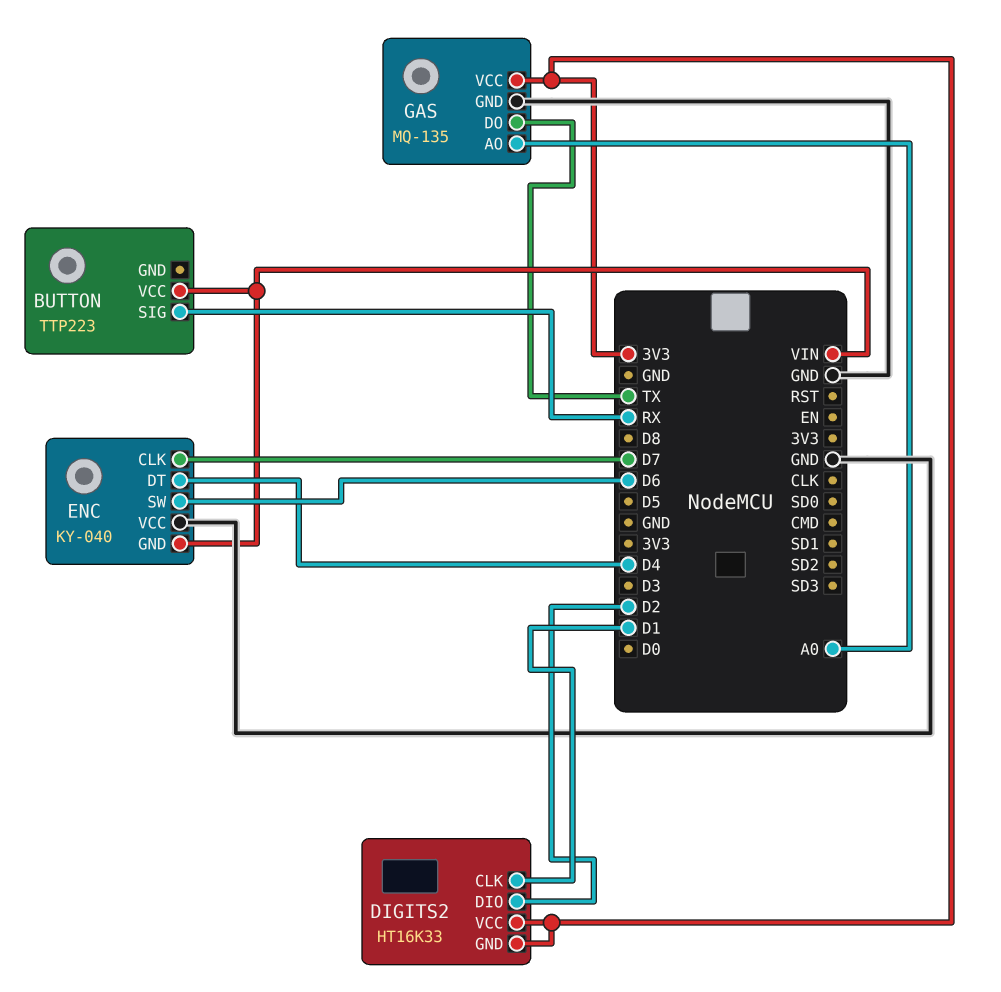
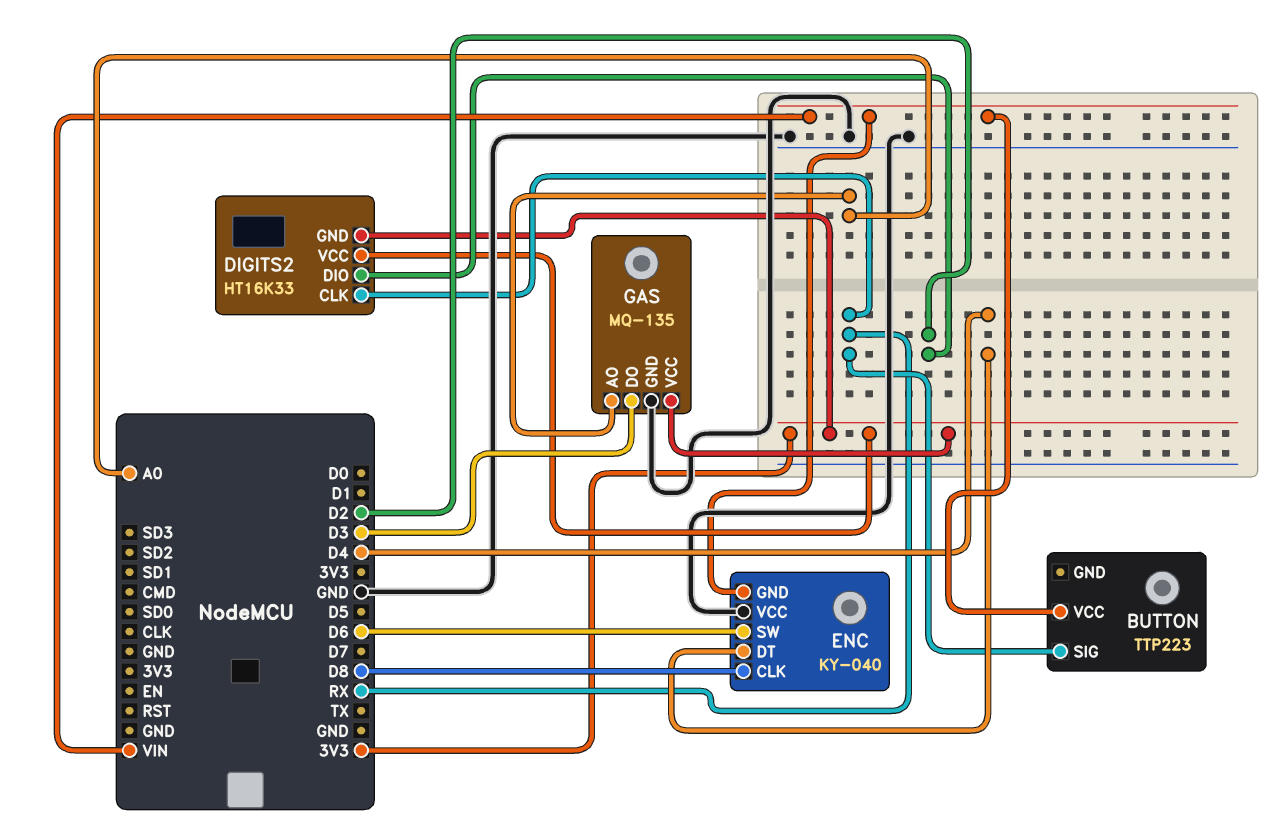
DIGITS2 pin CLK: D1 -> RX
ENC pin CLK: D7 -> D8
GAS pin DO: TX -> D3

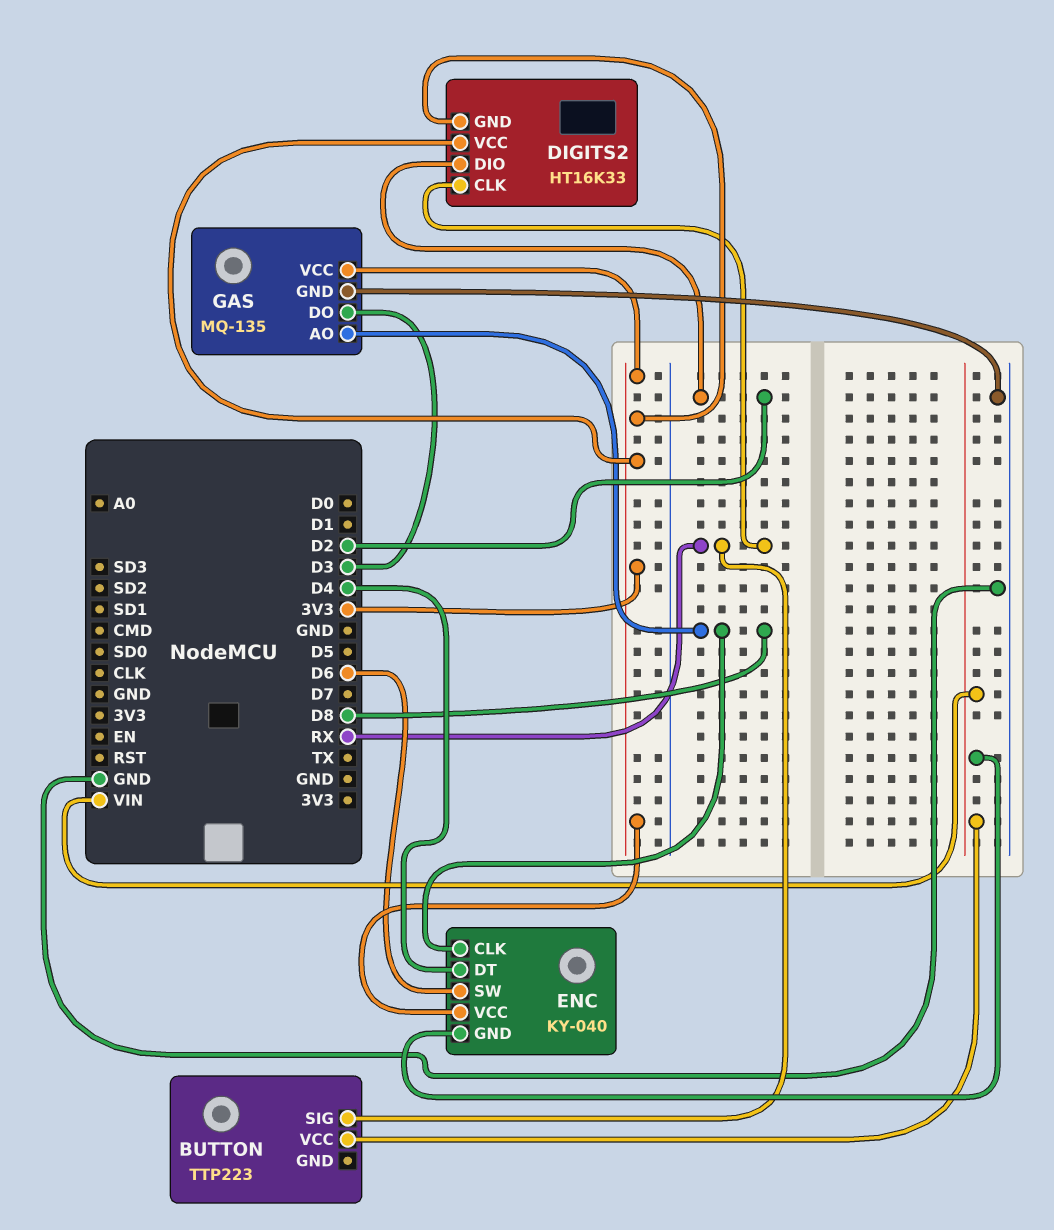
ENC pin VCC: GND -> 3V3
GAS pin AO: A0 -> D8

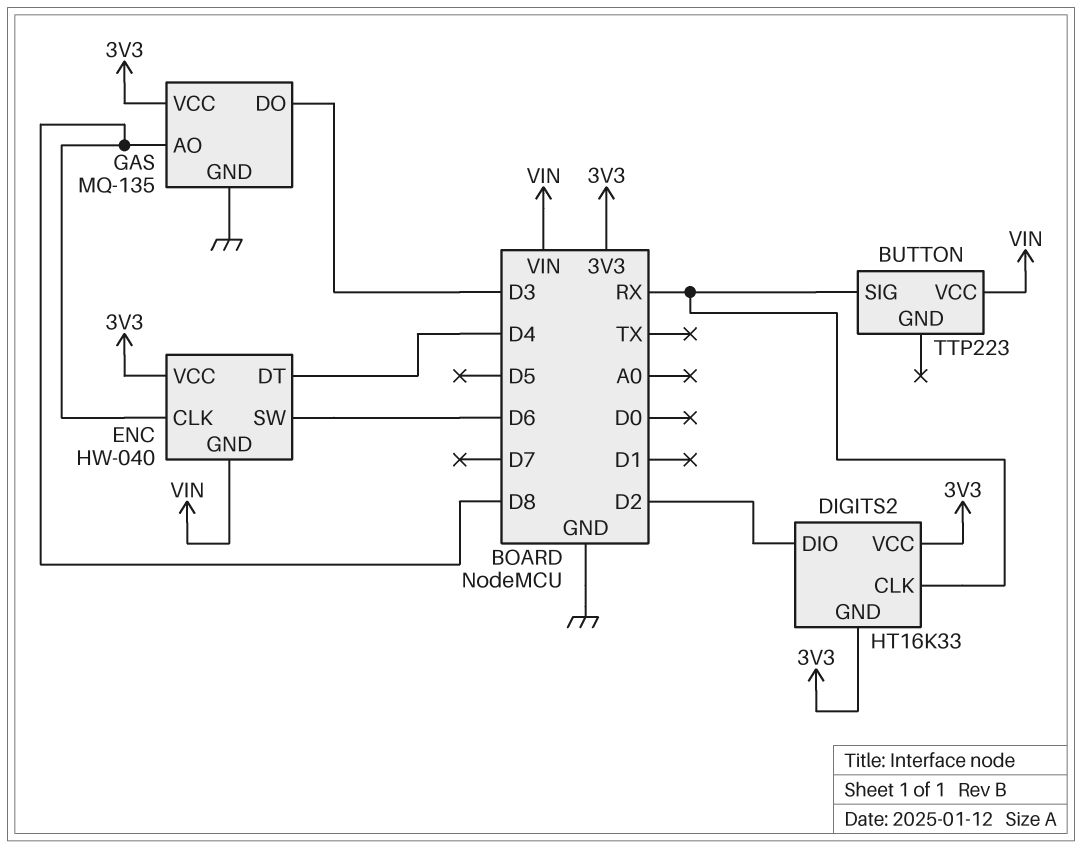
ENC: KY-040 -> HW-040

